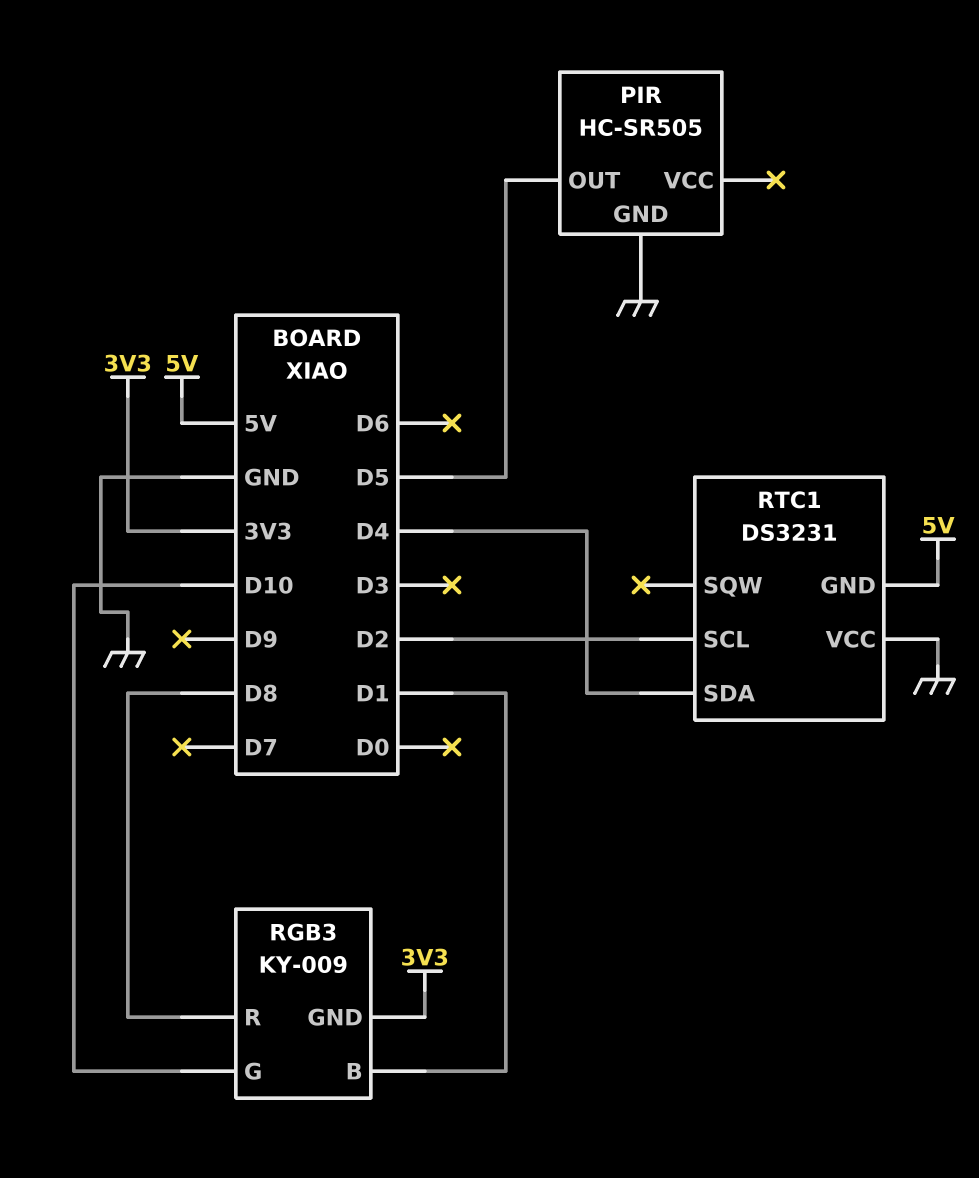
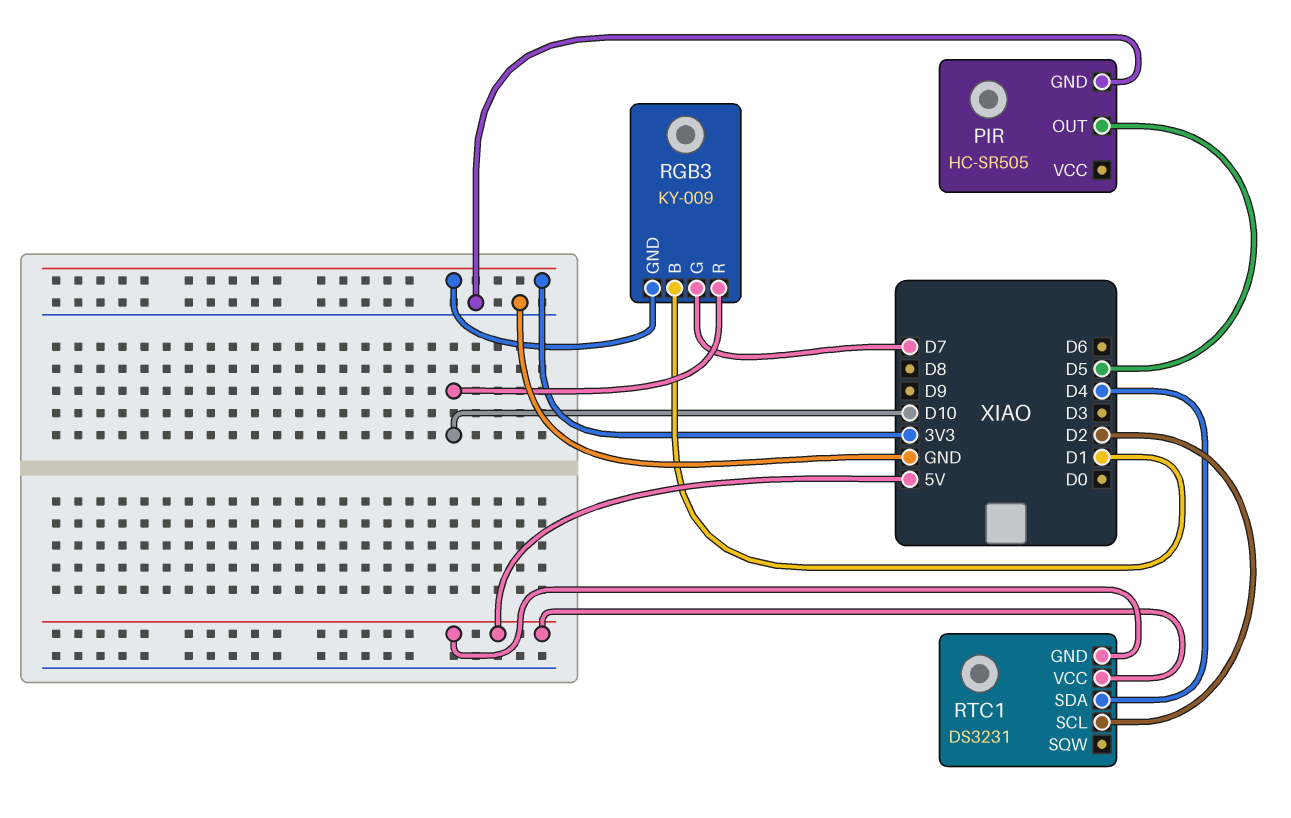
RGB3 pin G: D10 -> D7
RGB3 pin R: D8 -> D10
RTC1 pin VCC: GND -> 5V

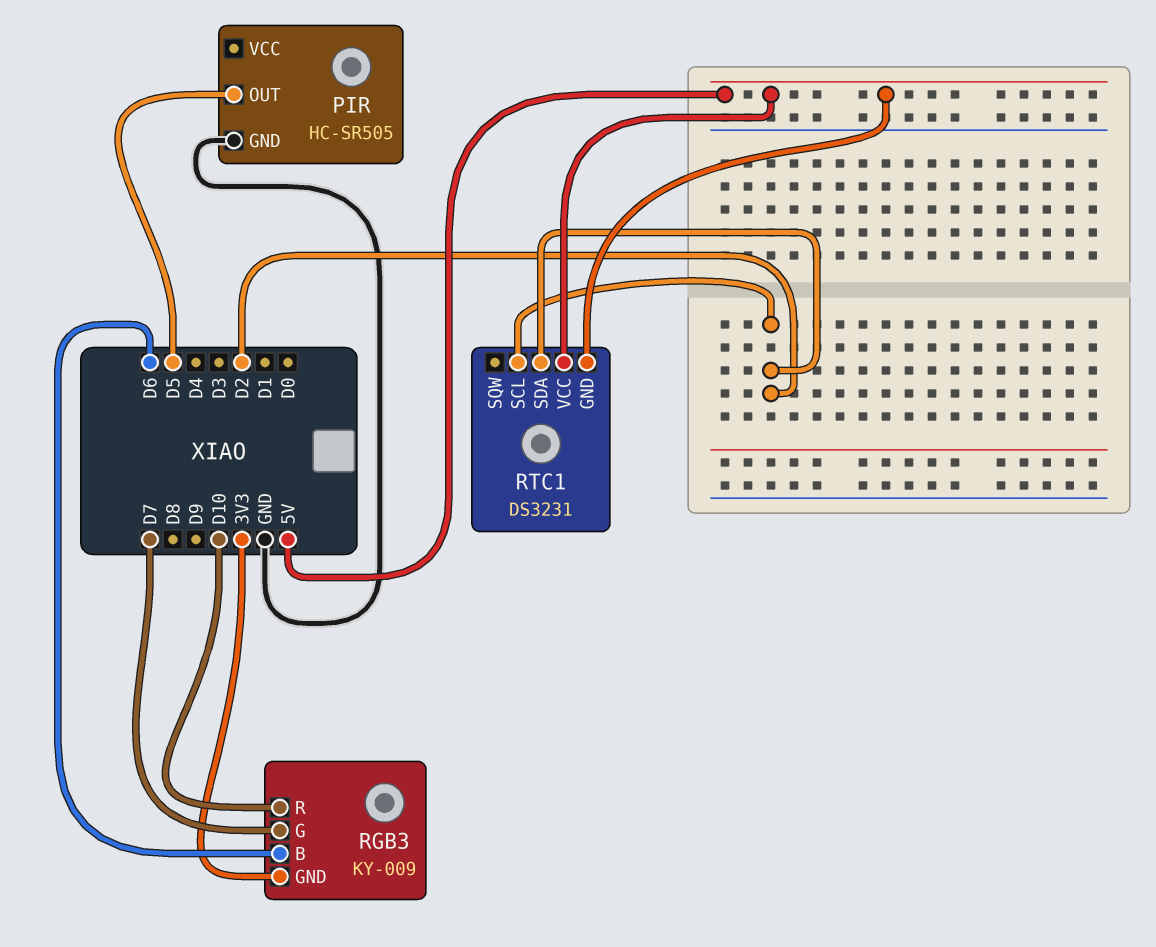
RGB3 pin B: D1 -> D6
RTC1 pin SDA: D4 -> D2

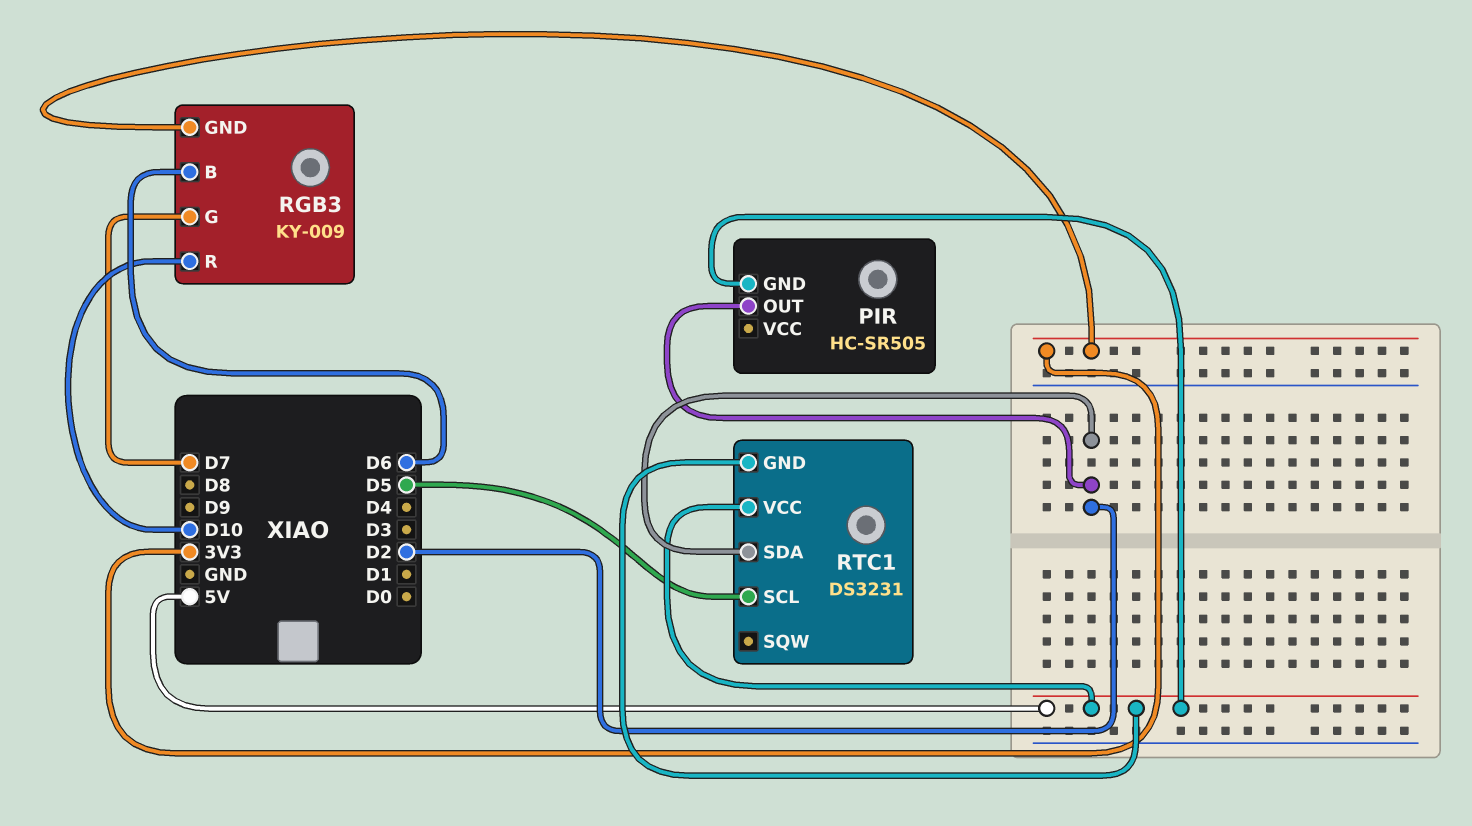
PIR pin GND: GND -> 5V
PIR pin OUT: D5 -> D2
RTC1 pin SCL: D2 -> D5

